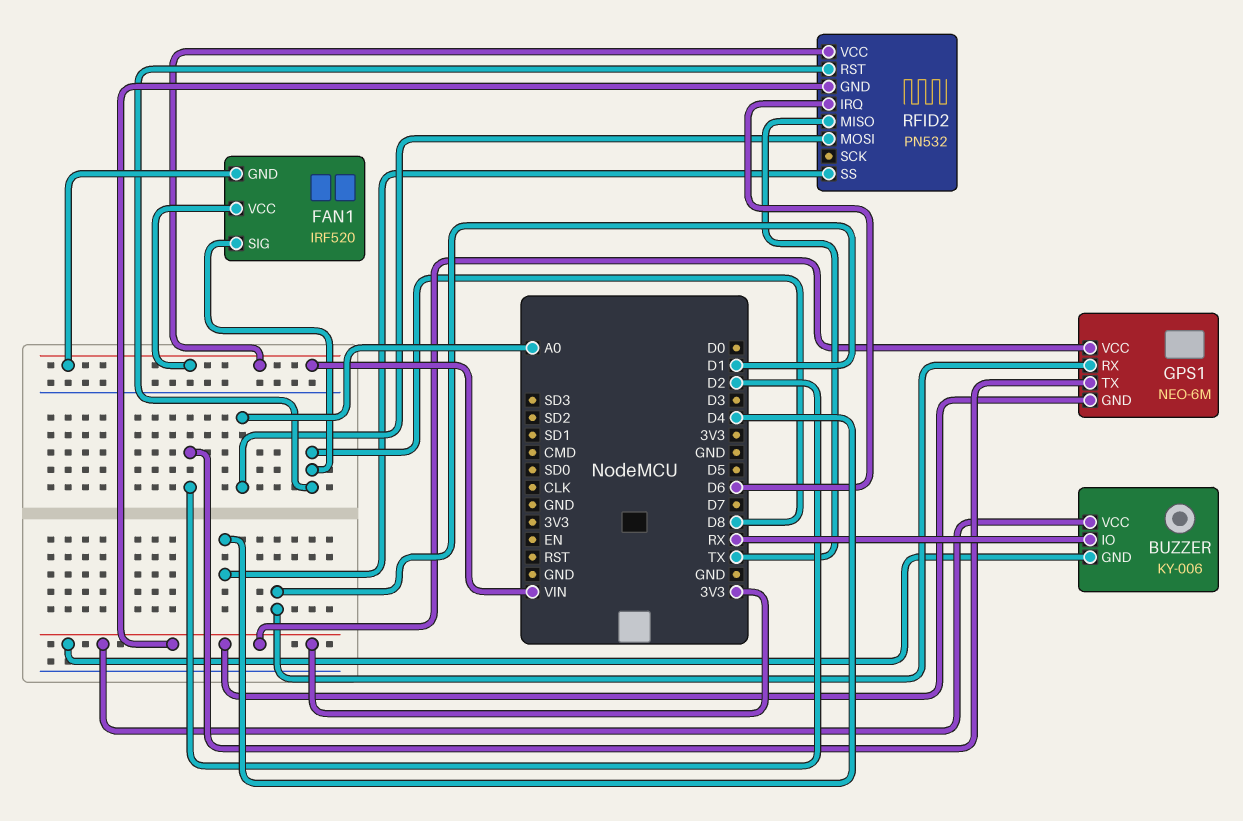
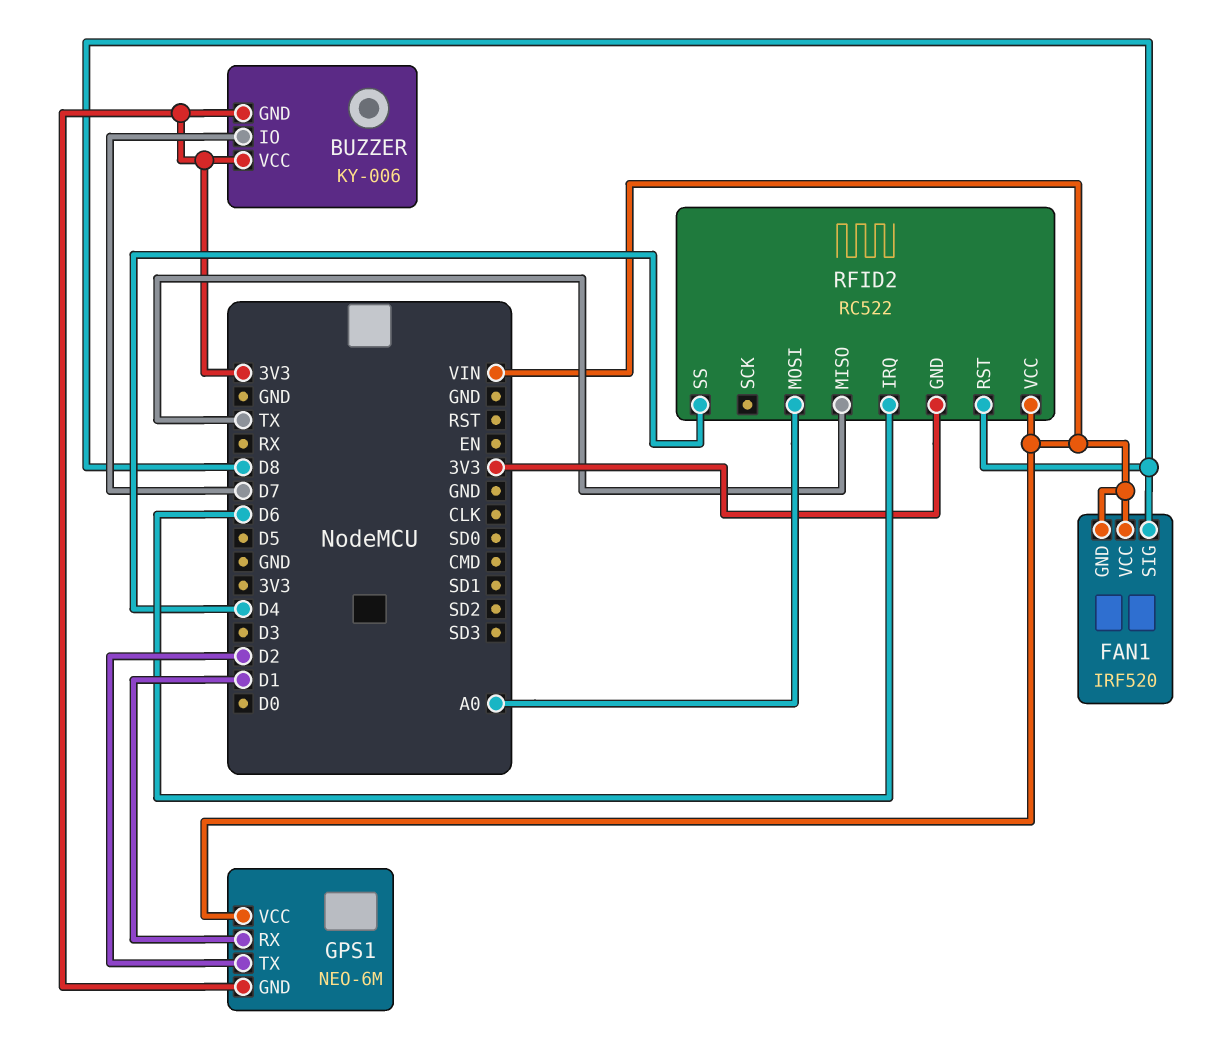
BUZZER pin IO: RX -> D7
GPS1 pin VCC: 3V3 -> VIN
RFID2: PN532 -> RC522

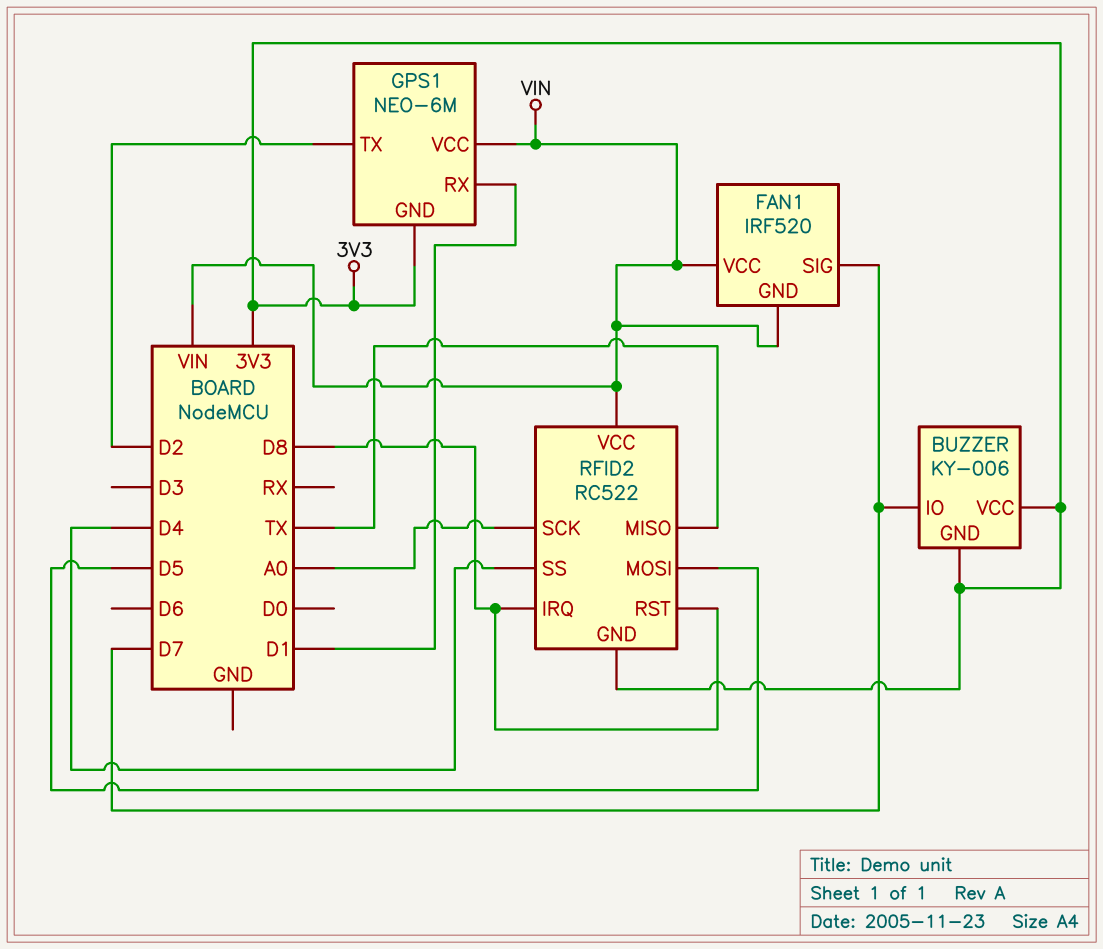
FAN1 pin SIG: D8 -> D7
RFID2 pin IRQ: D6 -> D8
RFID2 pin MOSI: A0 -> D5
RFID2 pin SCK: none -> A0

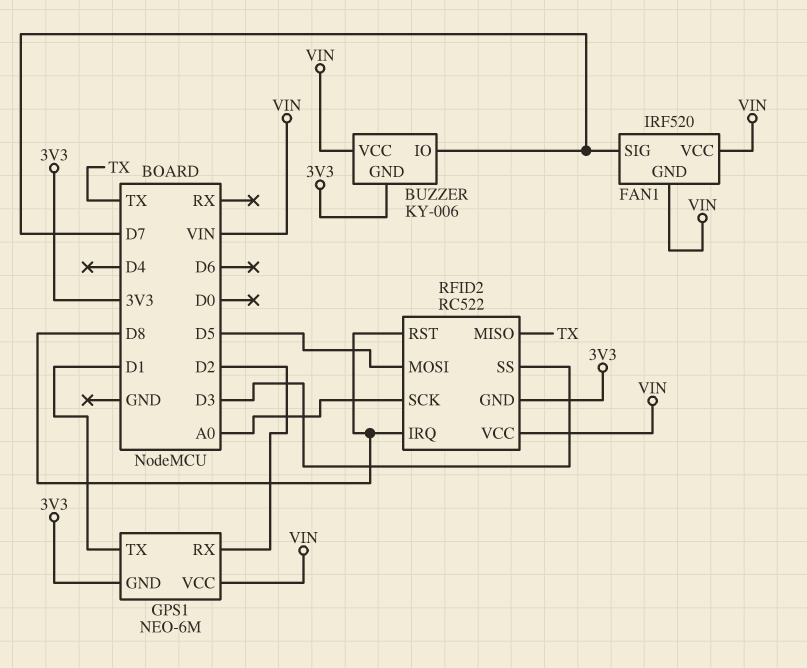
BUZZER pin VCC: 3V3 -> VIN
GPS1 pin RX: D1 -> D2
GPS1 pin TX: D2 -> D1
RFID2 pin SS: D4 -> D3

